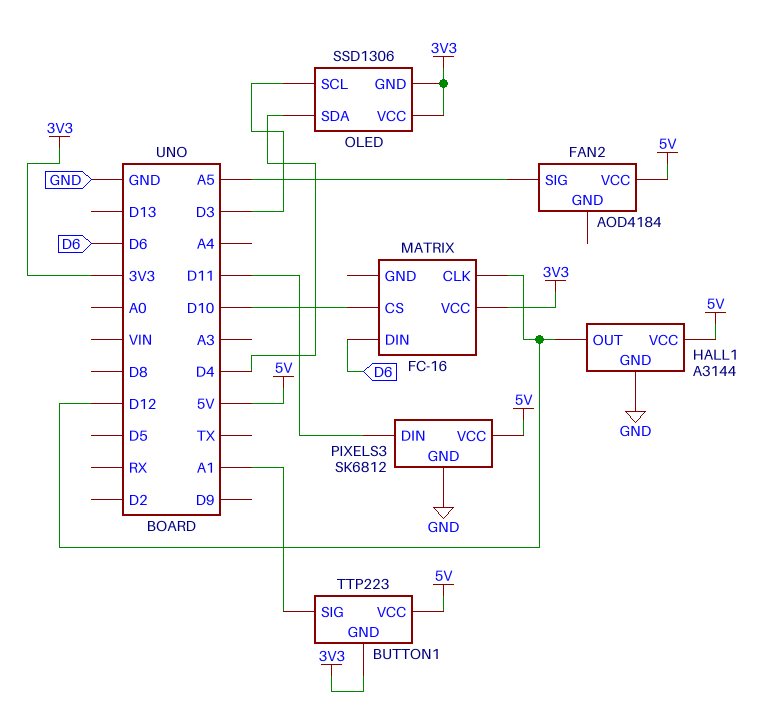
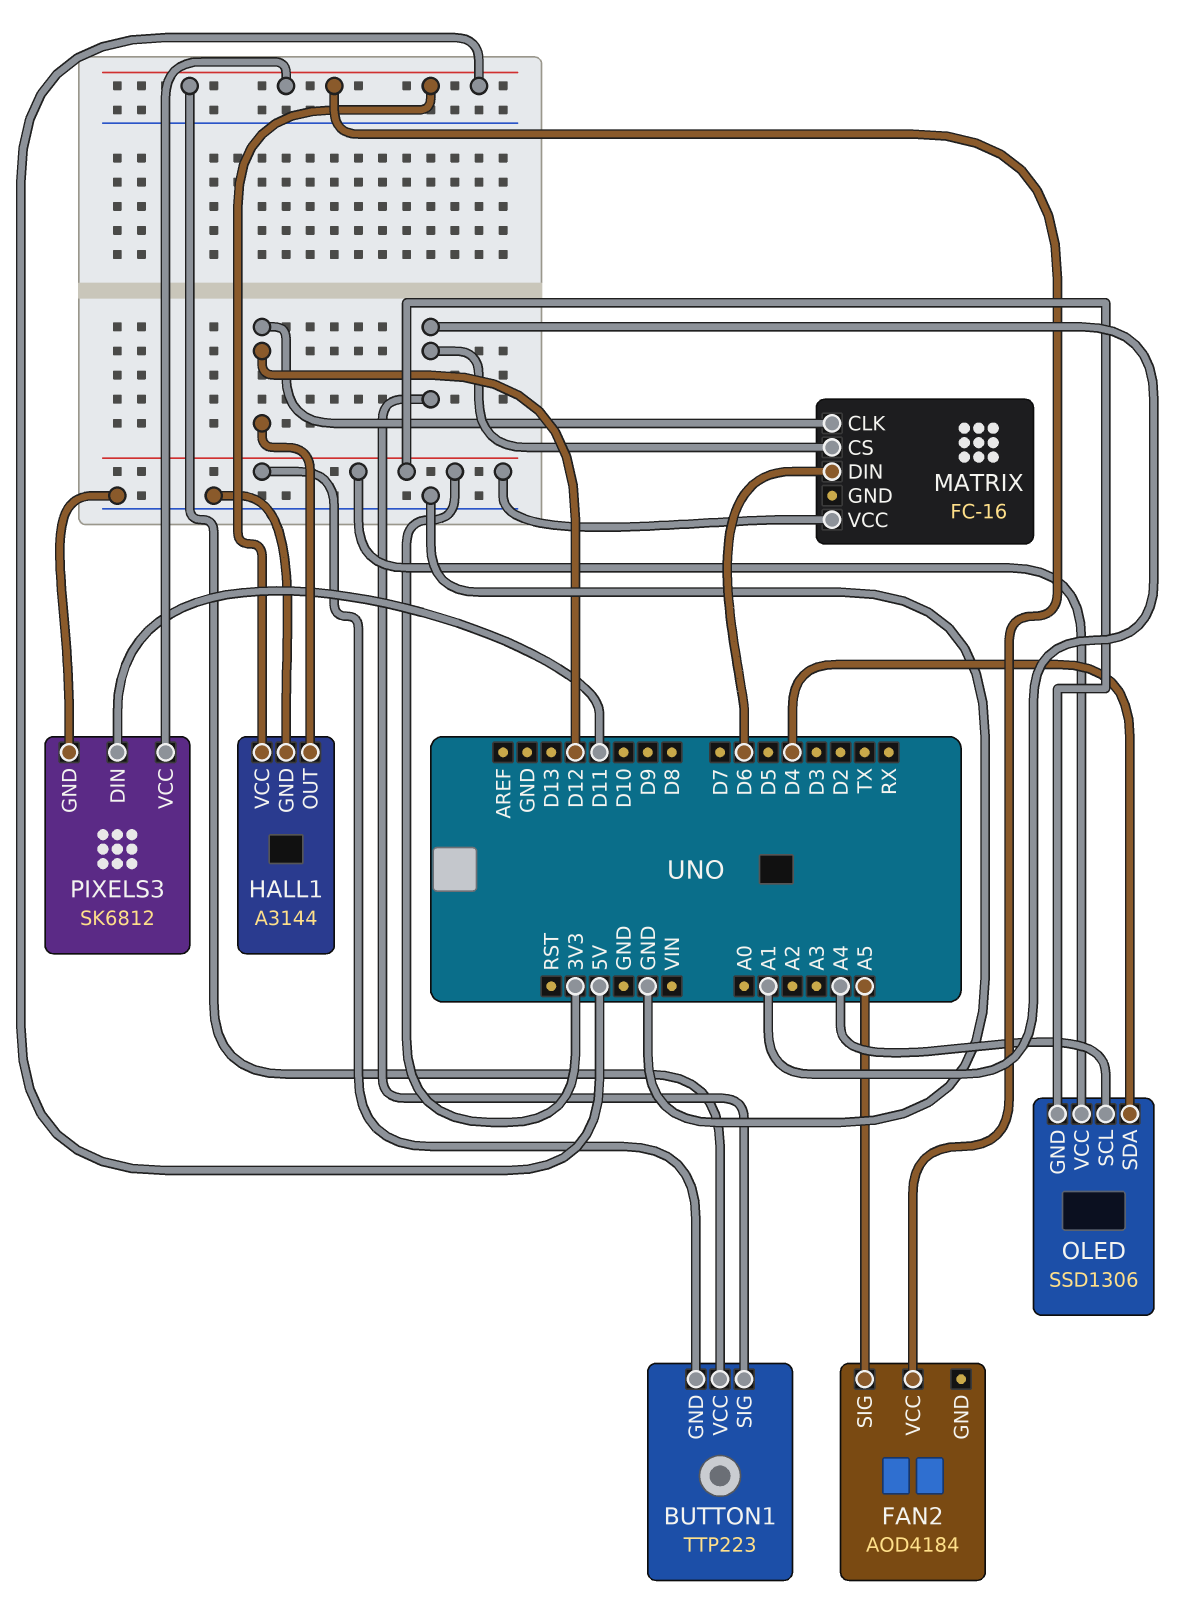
MATRIX pin CS: D10 -> A1
OLED pin SCL: D3 -> A4

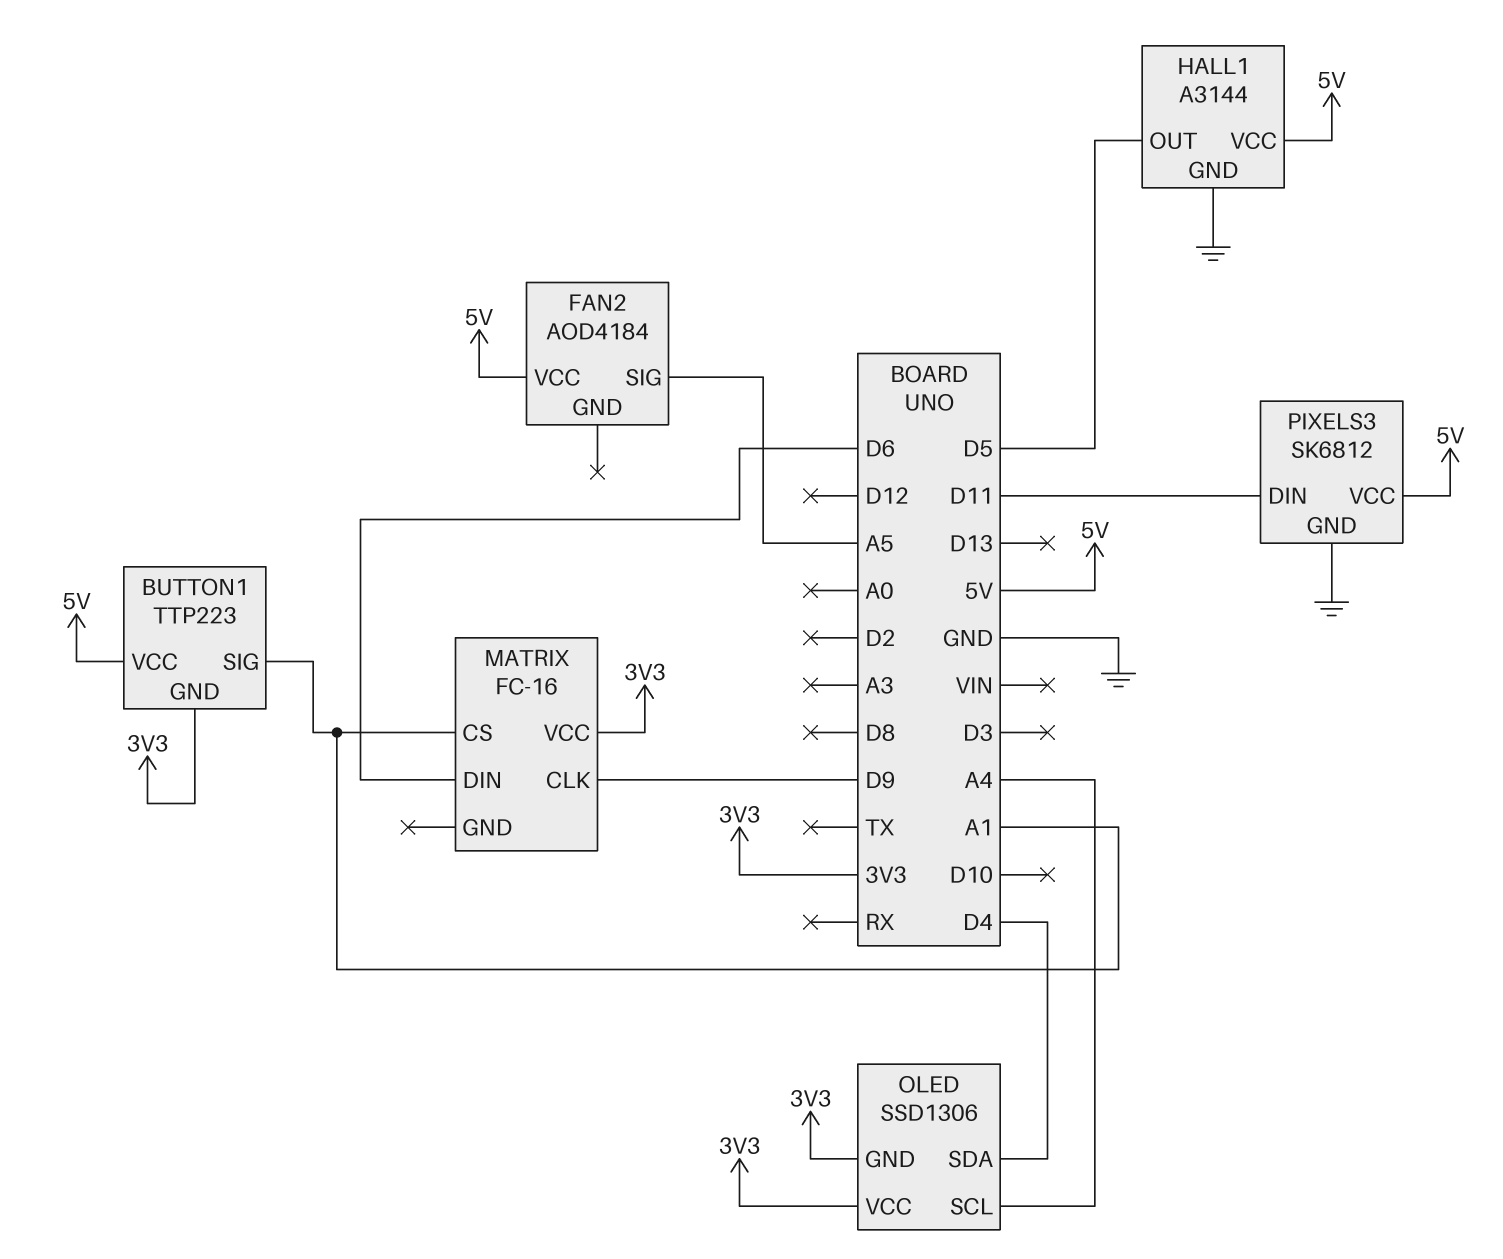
HALL1 pin OUT: D12 -> D5
MATRIX pin CLK: D12 -> D9

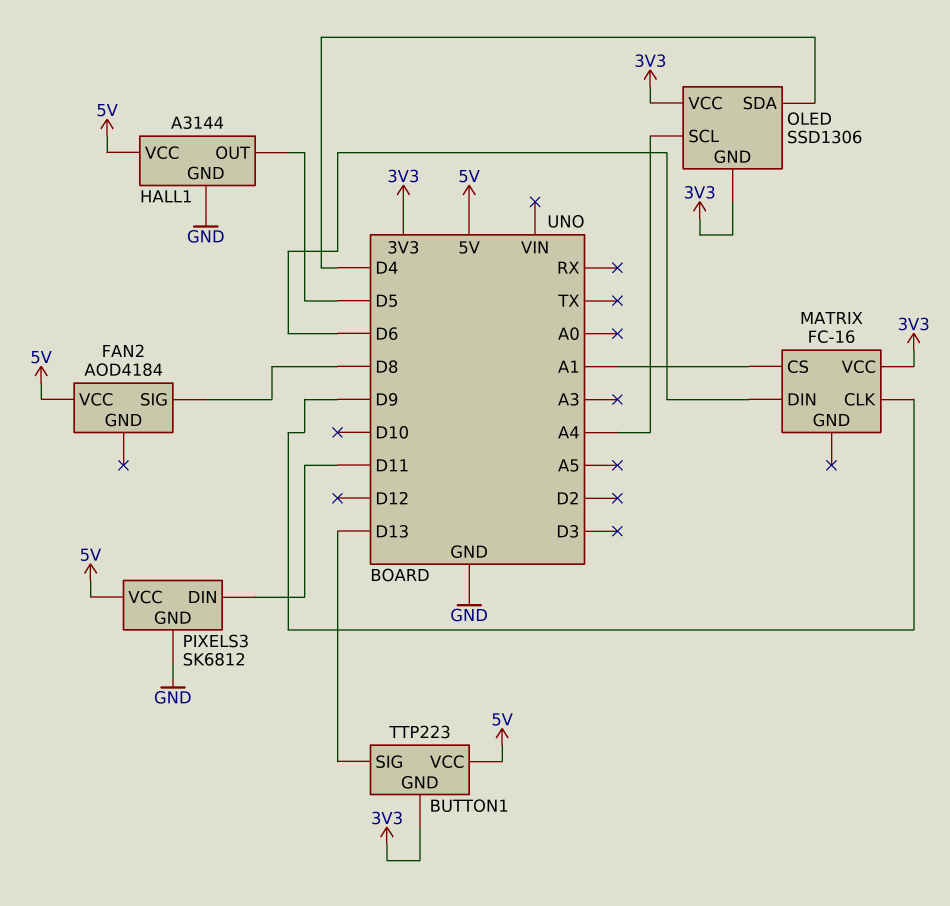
BUTTON1 pin SIG: A1 -> D13
FAN2 pin SIG: A5 -> D8

